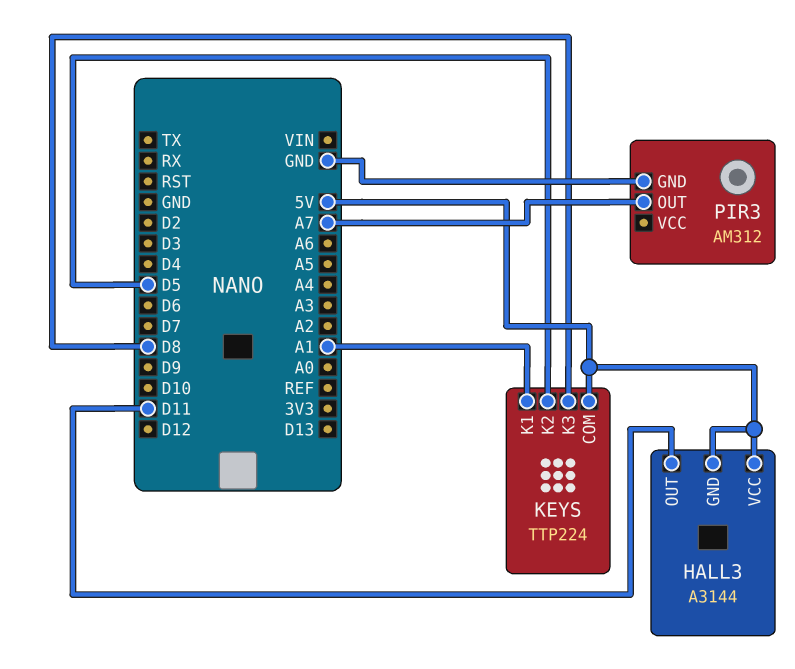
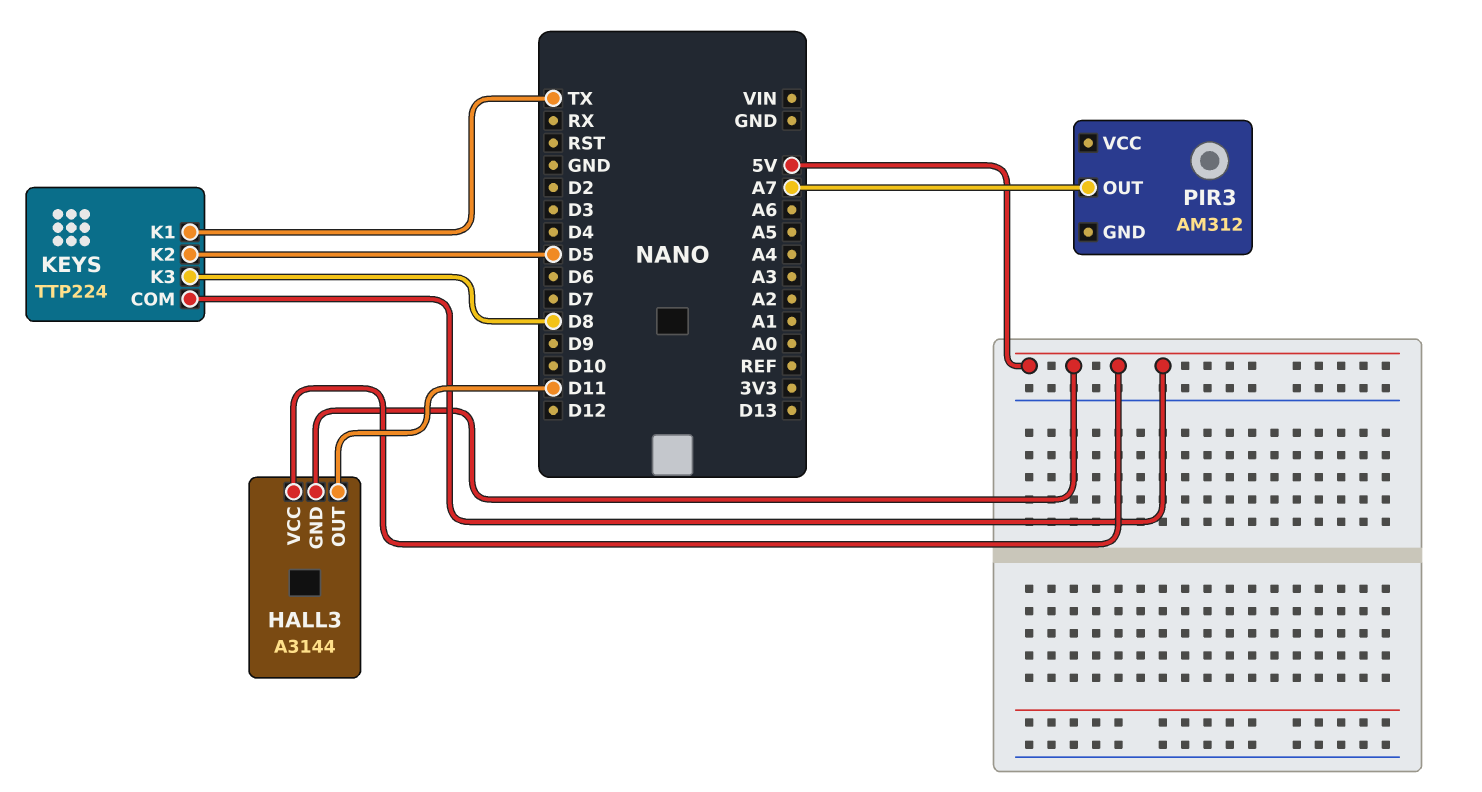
KEYS pin K1: A1 -> TX
PIR3 pin GND: GND -> none

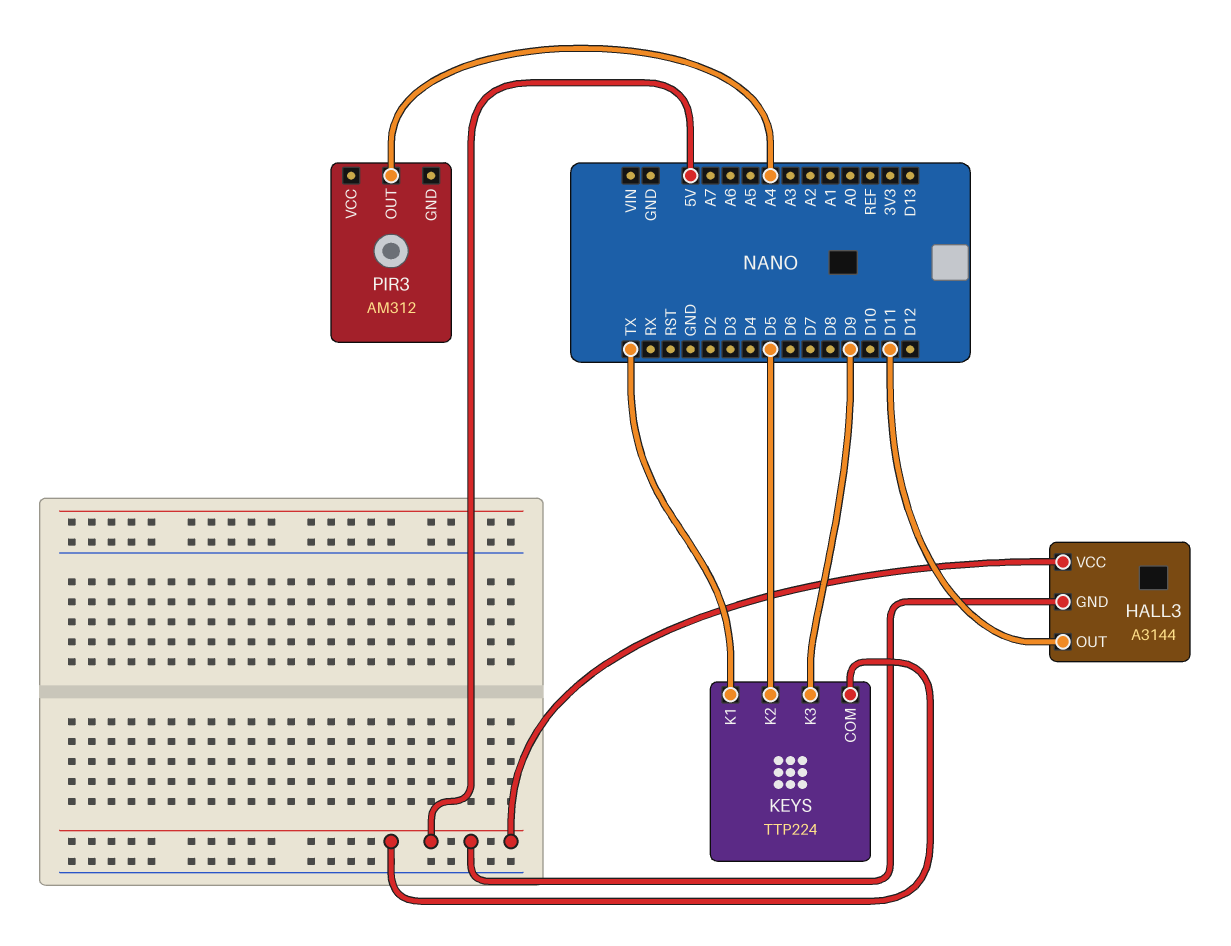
KEYS pin K3: D8 -> D9
PIR3 pin OUT: A7 -> A4

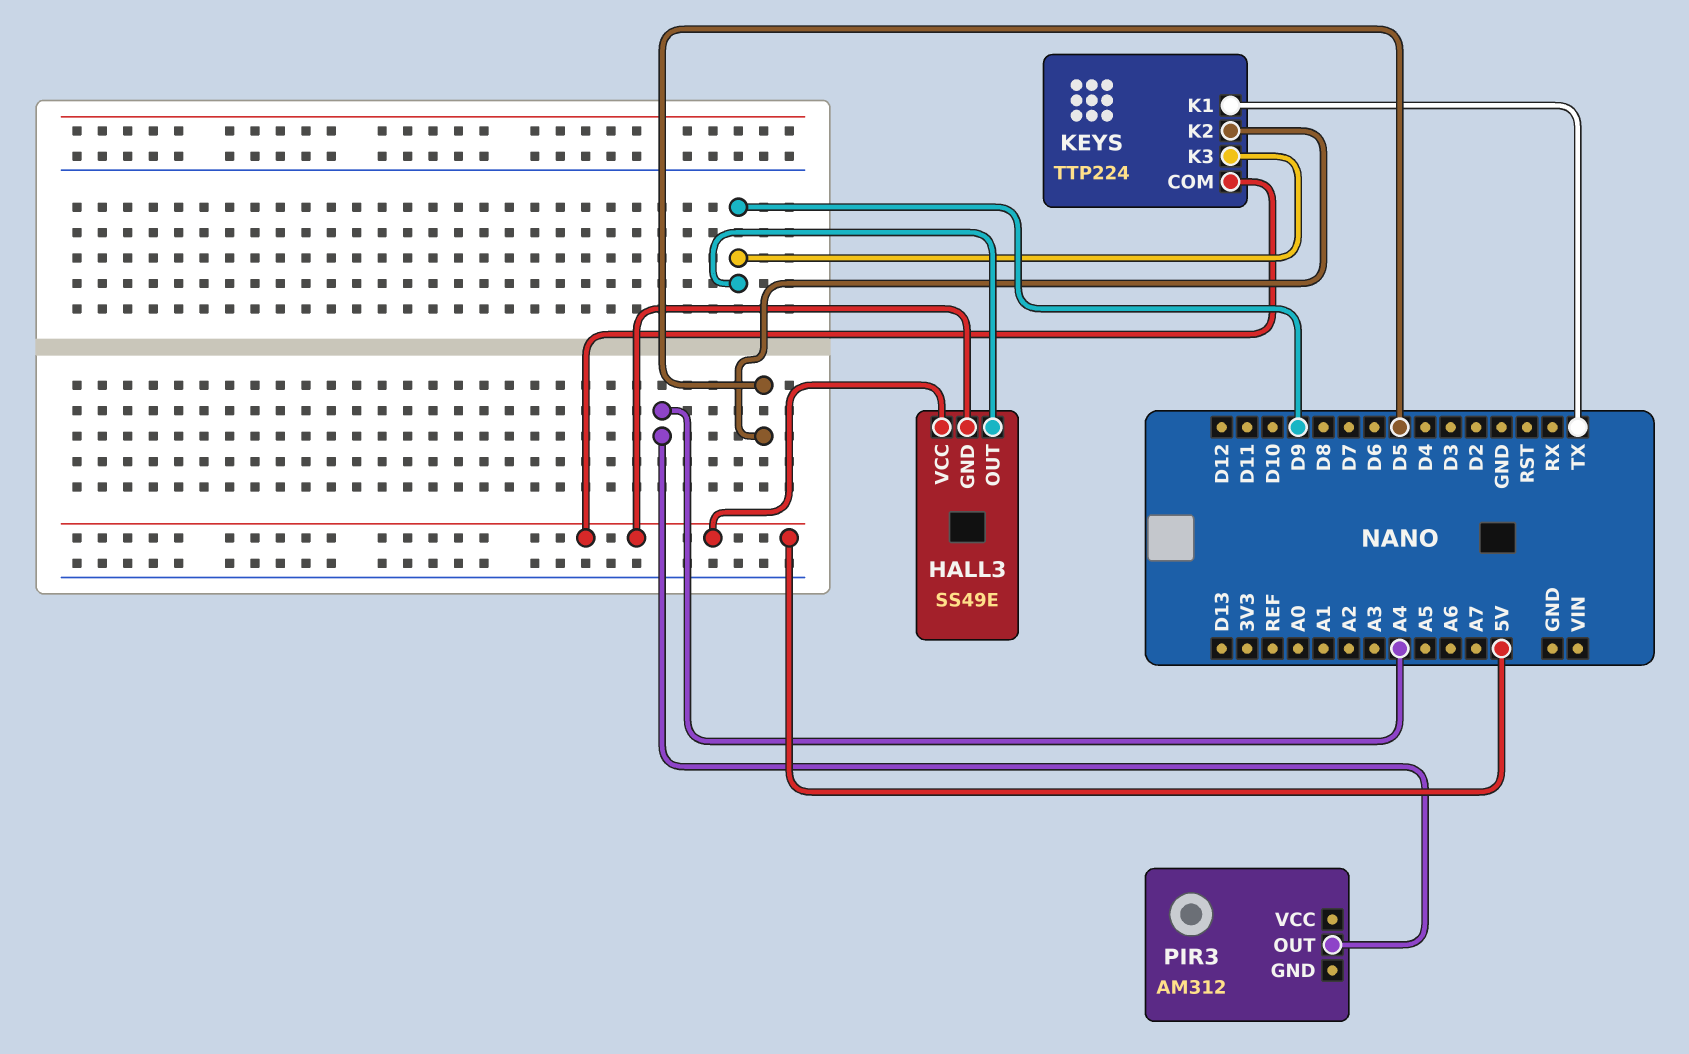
HALL3: A3144 -> SS49E
HALL3 pin OUT: D11 -> D9

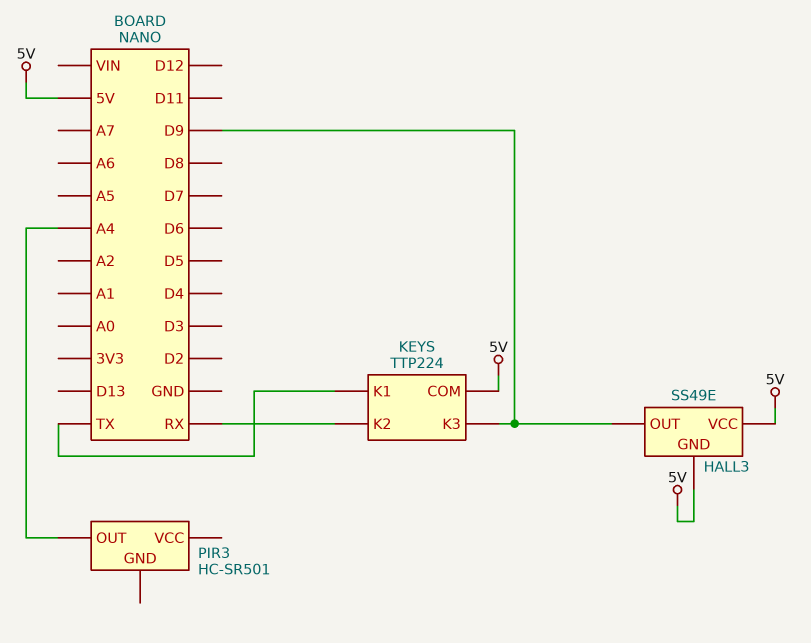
KEYS pin K2: D5 -> RX
PIR3: AM312 -> HC-SR501

